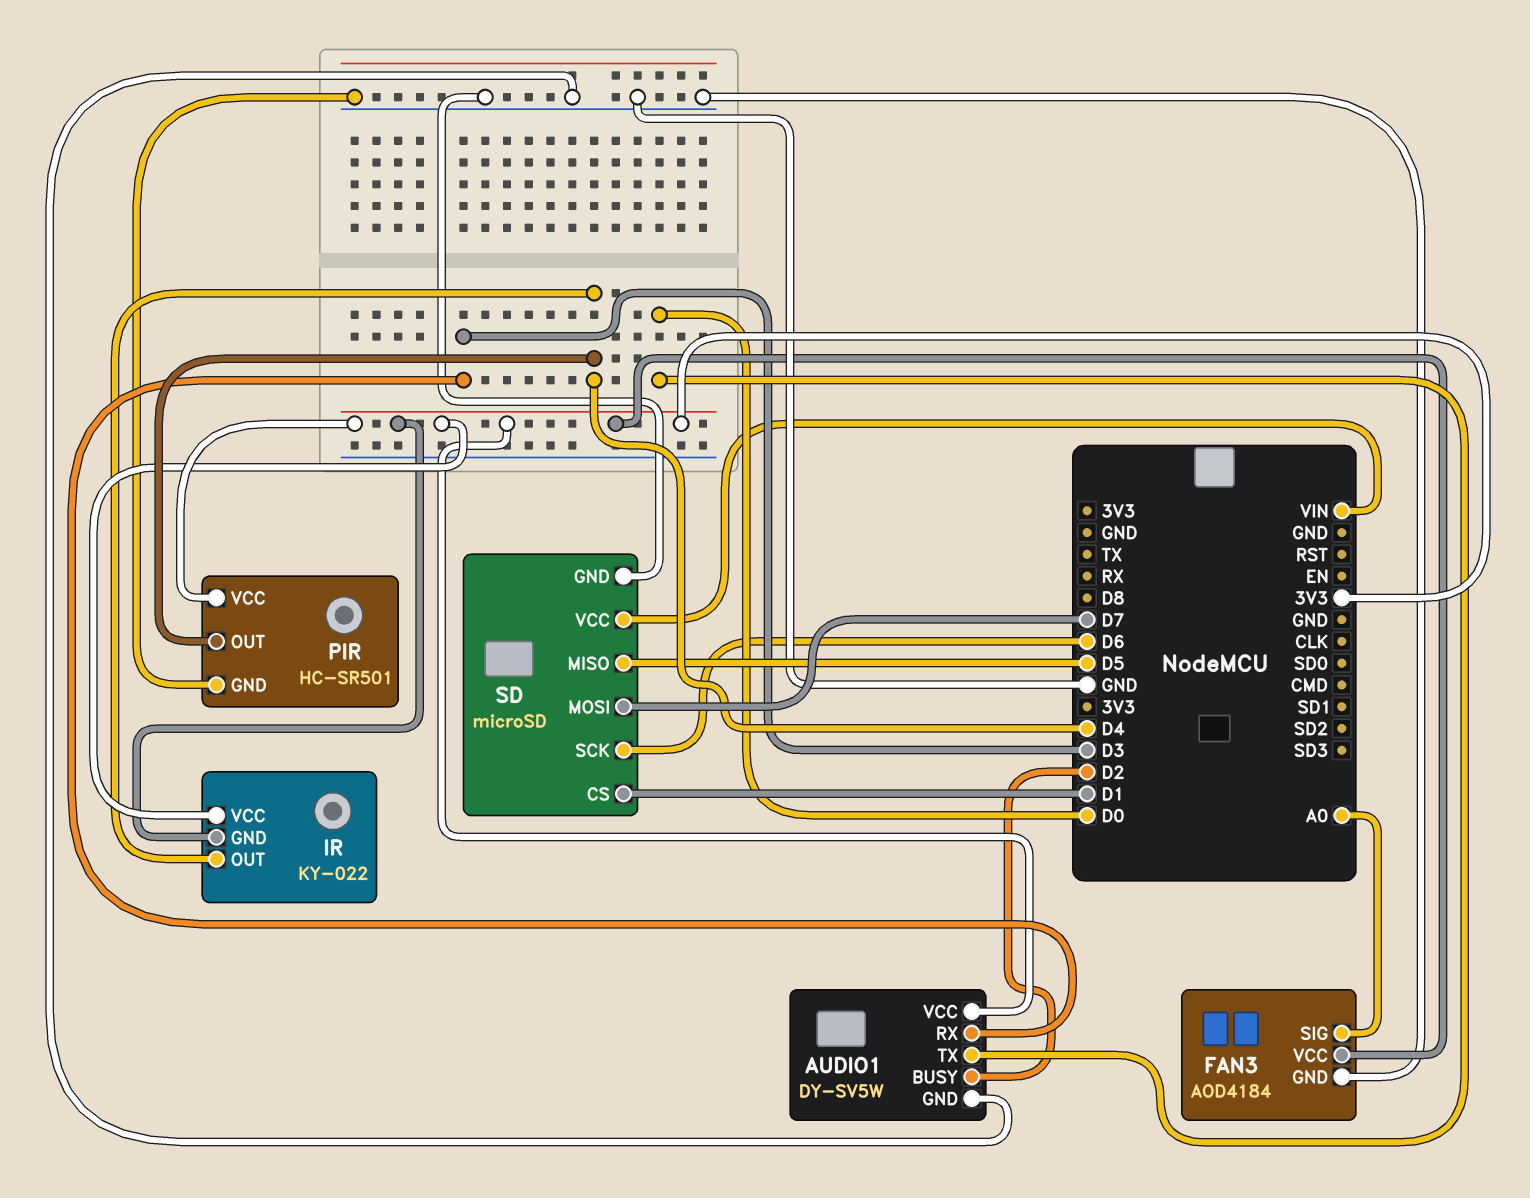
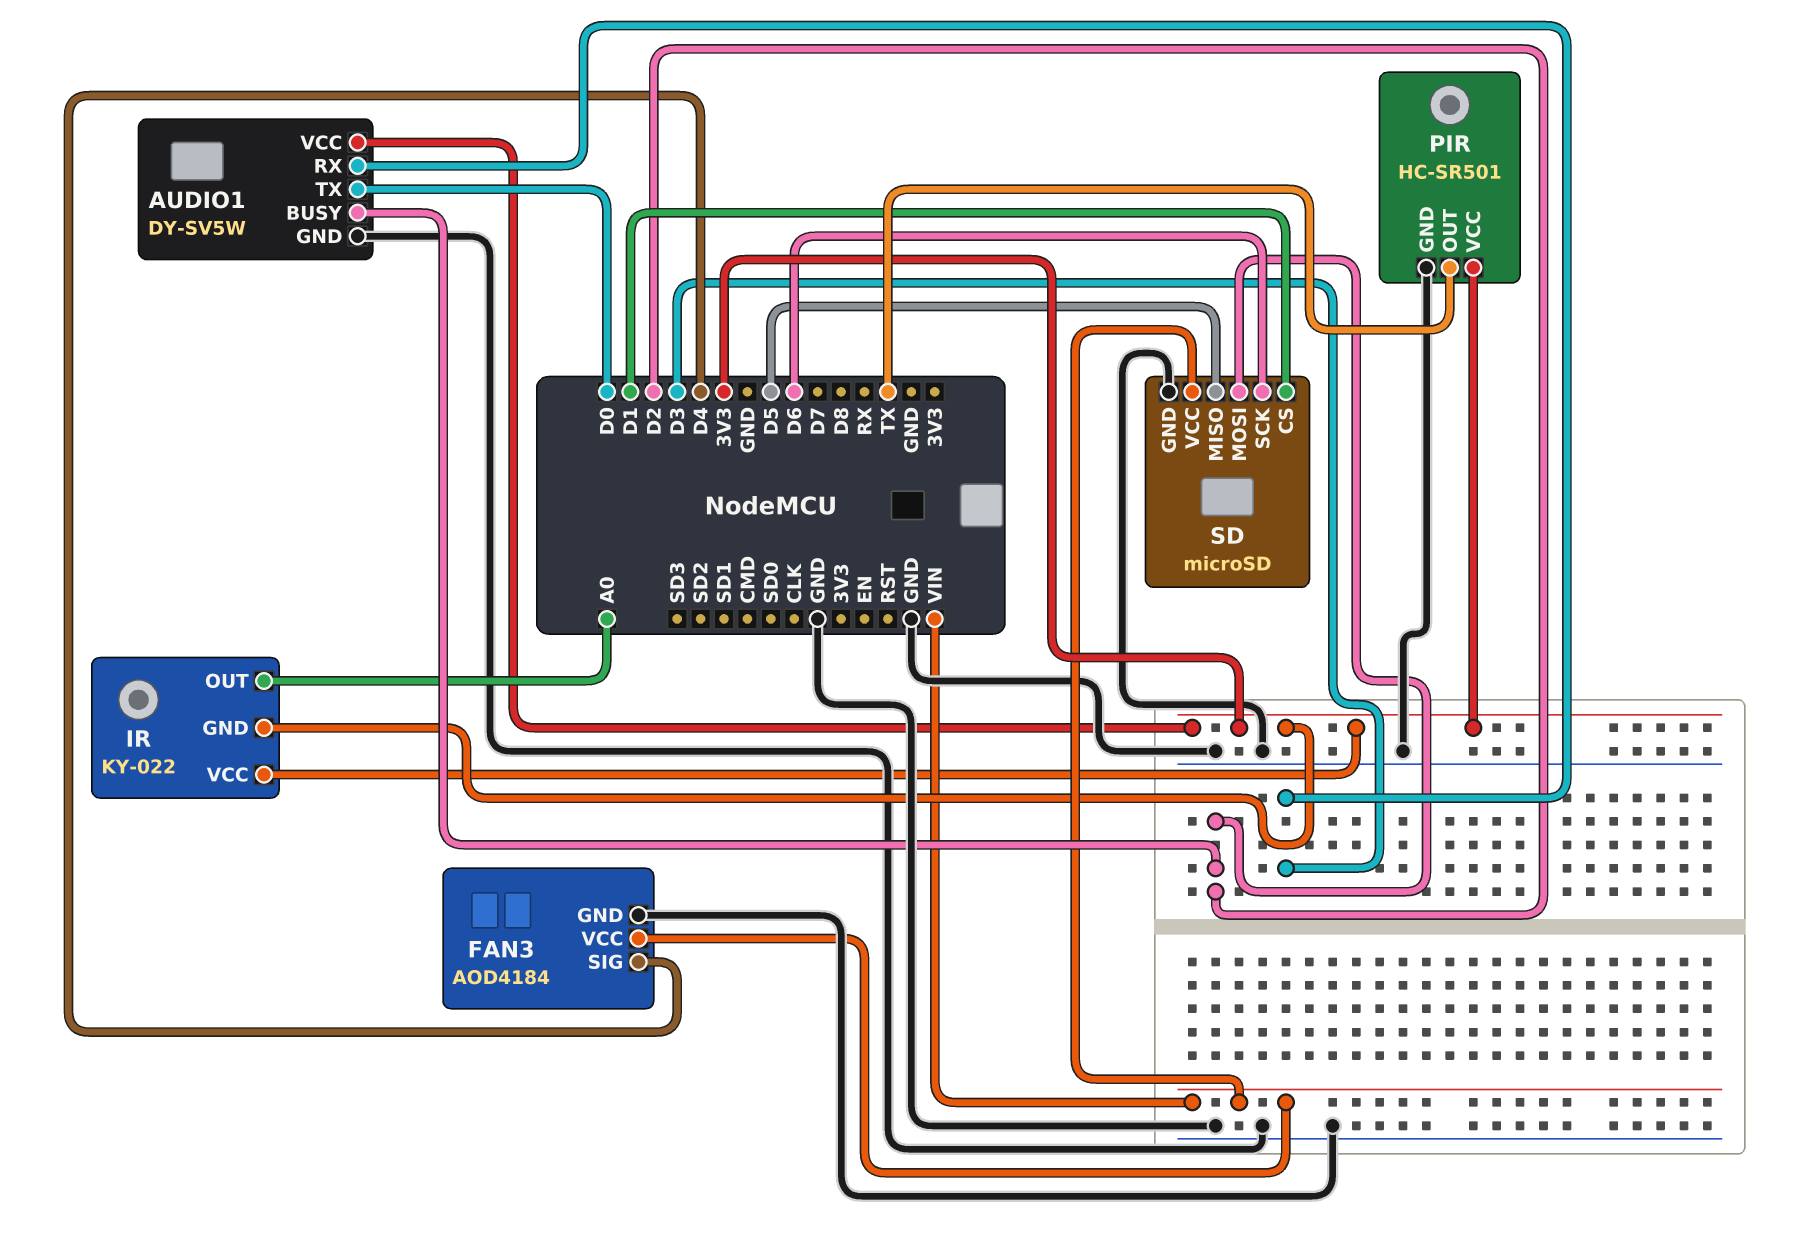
FAN3 pin SIG: A0 -> D4
FAN3 pin VCC: 3V3 -> VIN
IR pin OUT: D4 -> A0
PIR pin OUT: D4 -> TX
SD pin MOSI: D7 -> D2

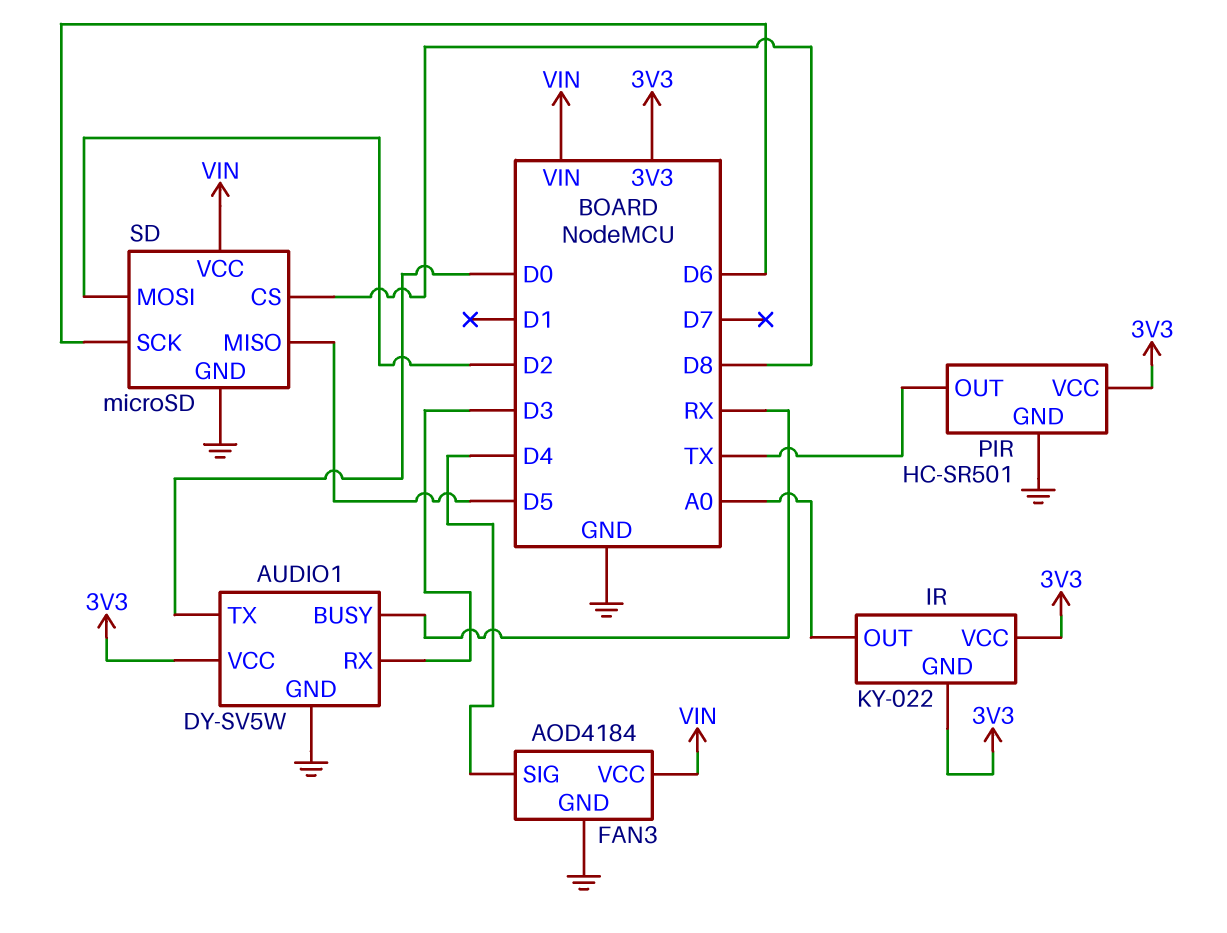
AUDIO1 pin BUSY: D2 -> RX
SD pin CS: D1 -> D8

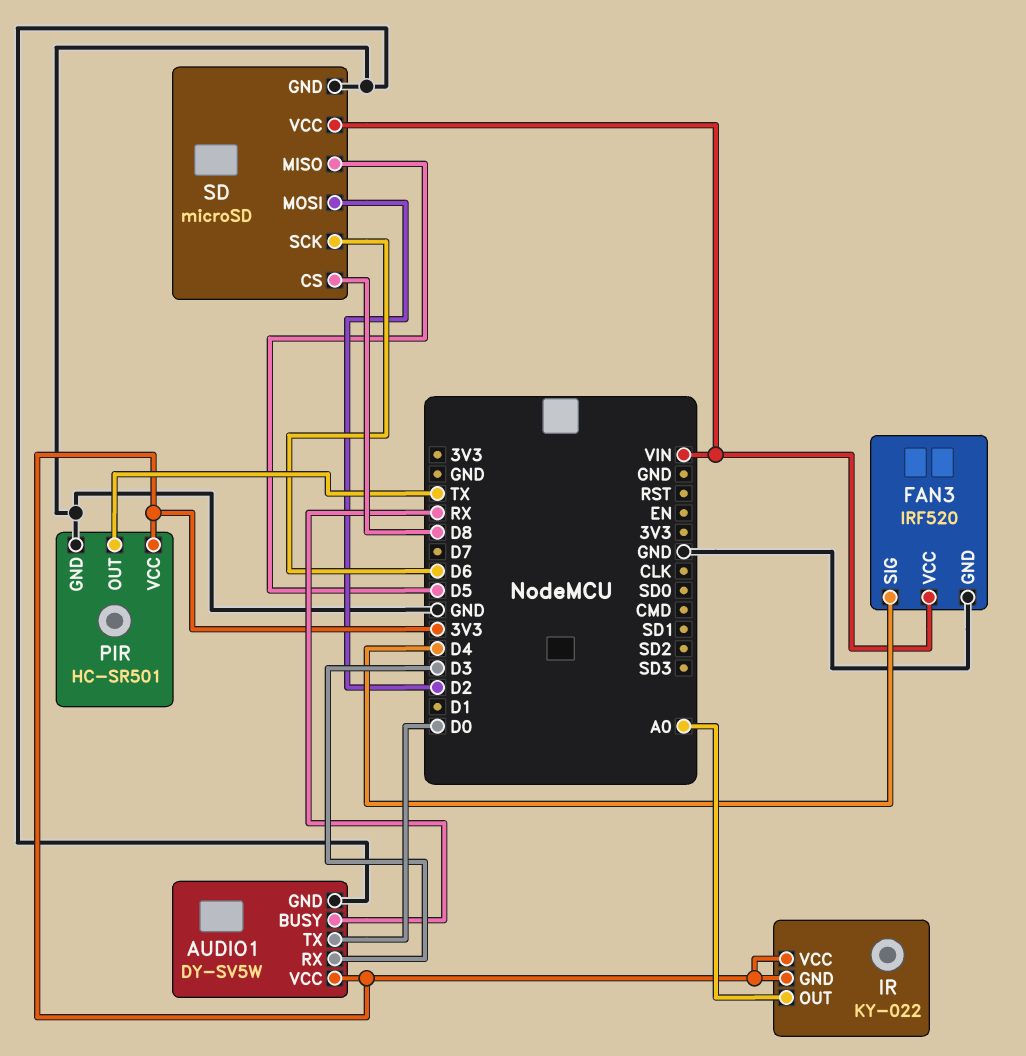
FAN3: AOD4184 -> IRF520

